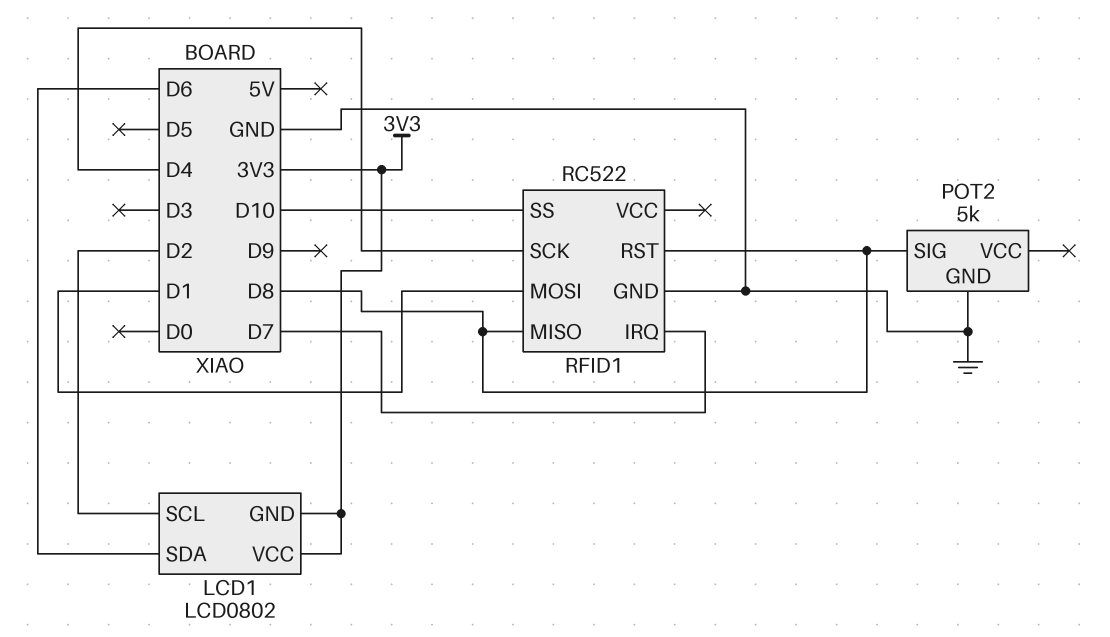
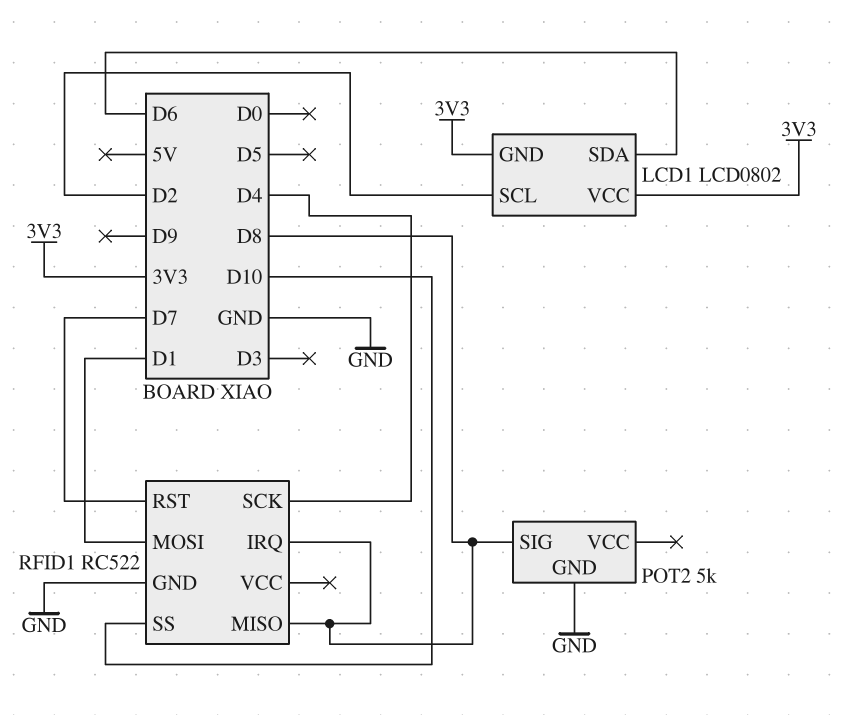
RFID1 pin IRQ: D7 -> D8
RFID1 pin RST: D8 -> D7

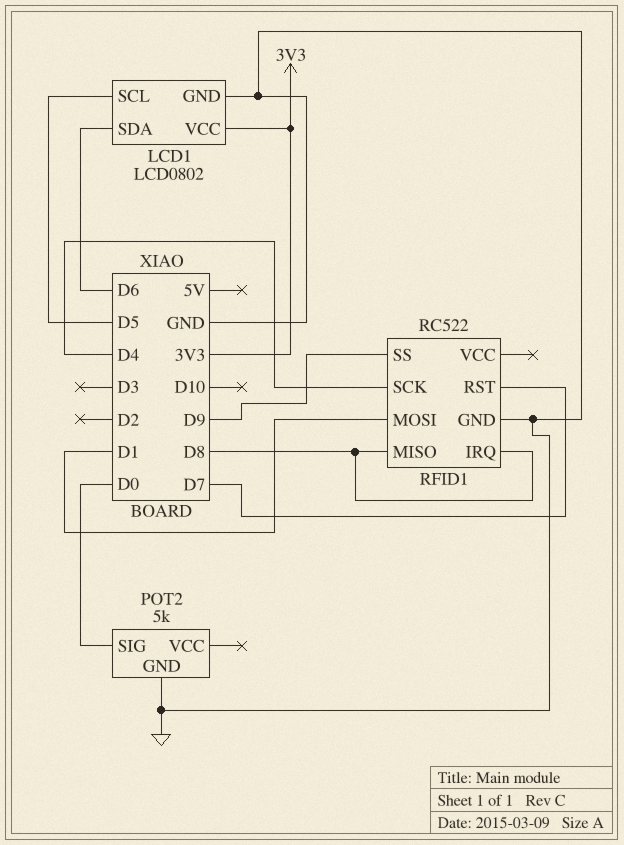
LCD1 pin GND: 3V3 -> GND
LCD1 pin SCL: D2 -> D5
POT2 pin SIG: D8 -> D0
RFID1 pin SS: D10 -> D9

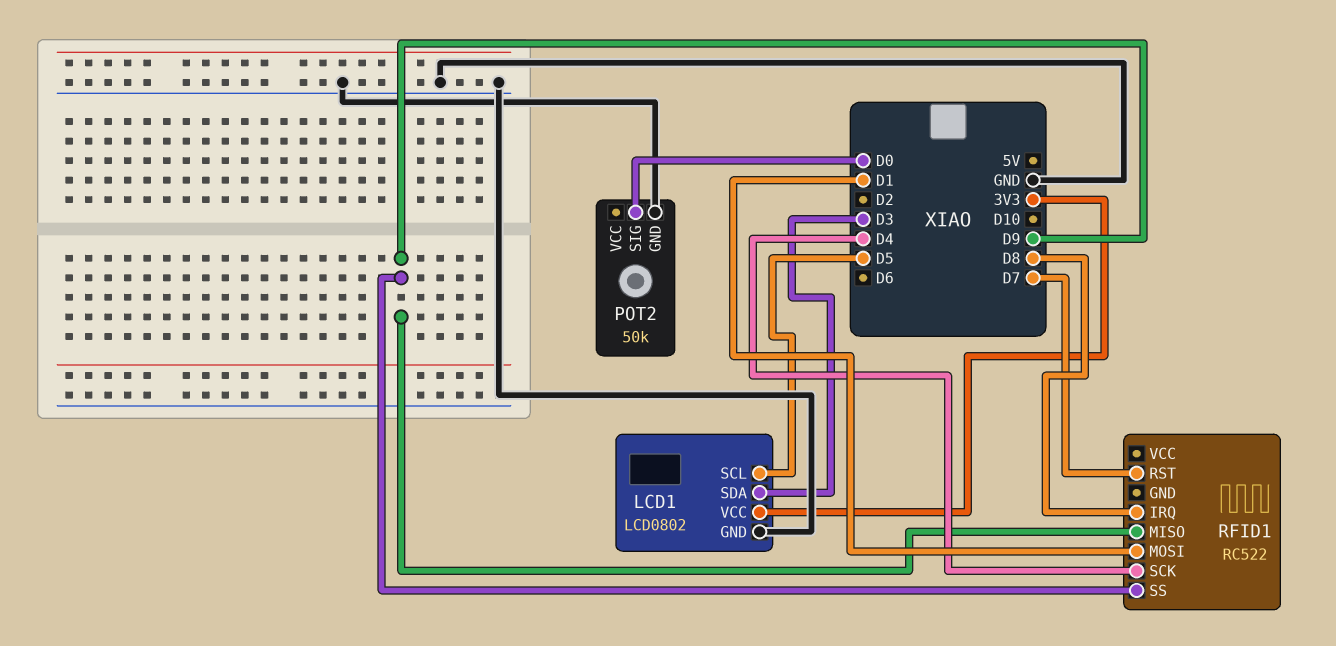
LCD1 pin SDA: D6 -> D3
POT2: 5k -> 50k
RFID1 pin GND: GND -> none
RFID1 pin MISO: D8 -> D9

